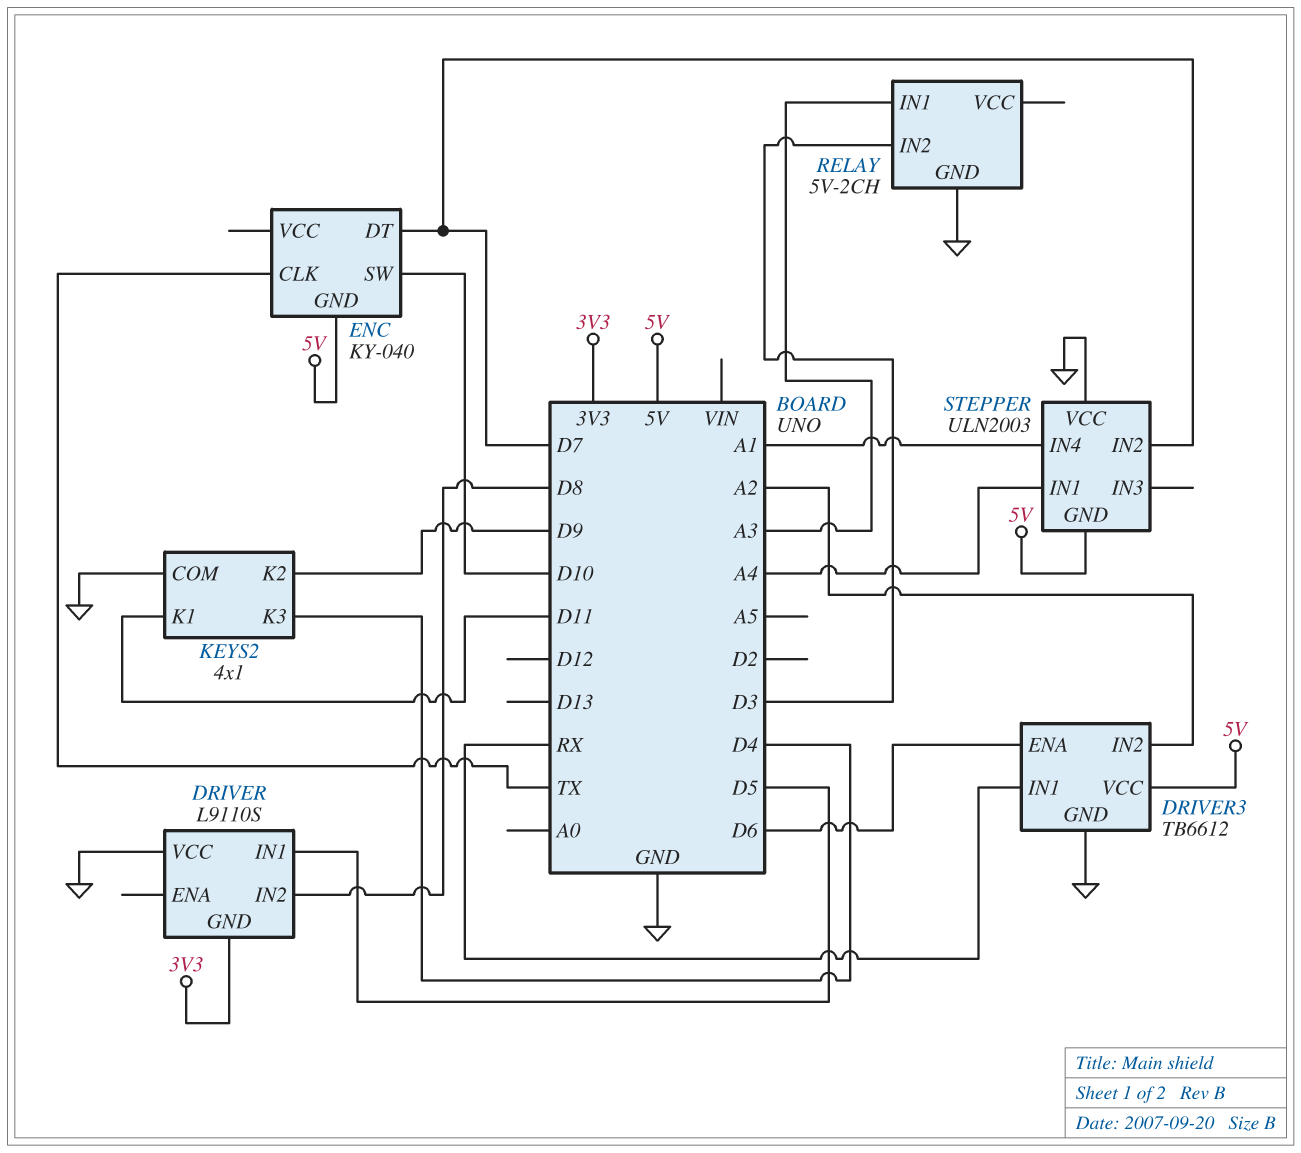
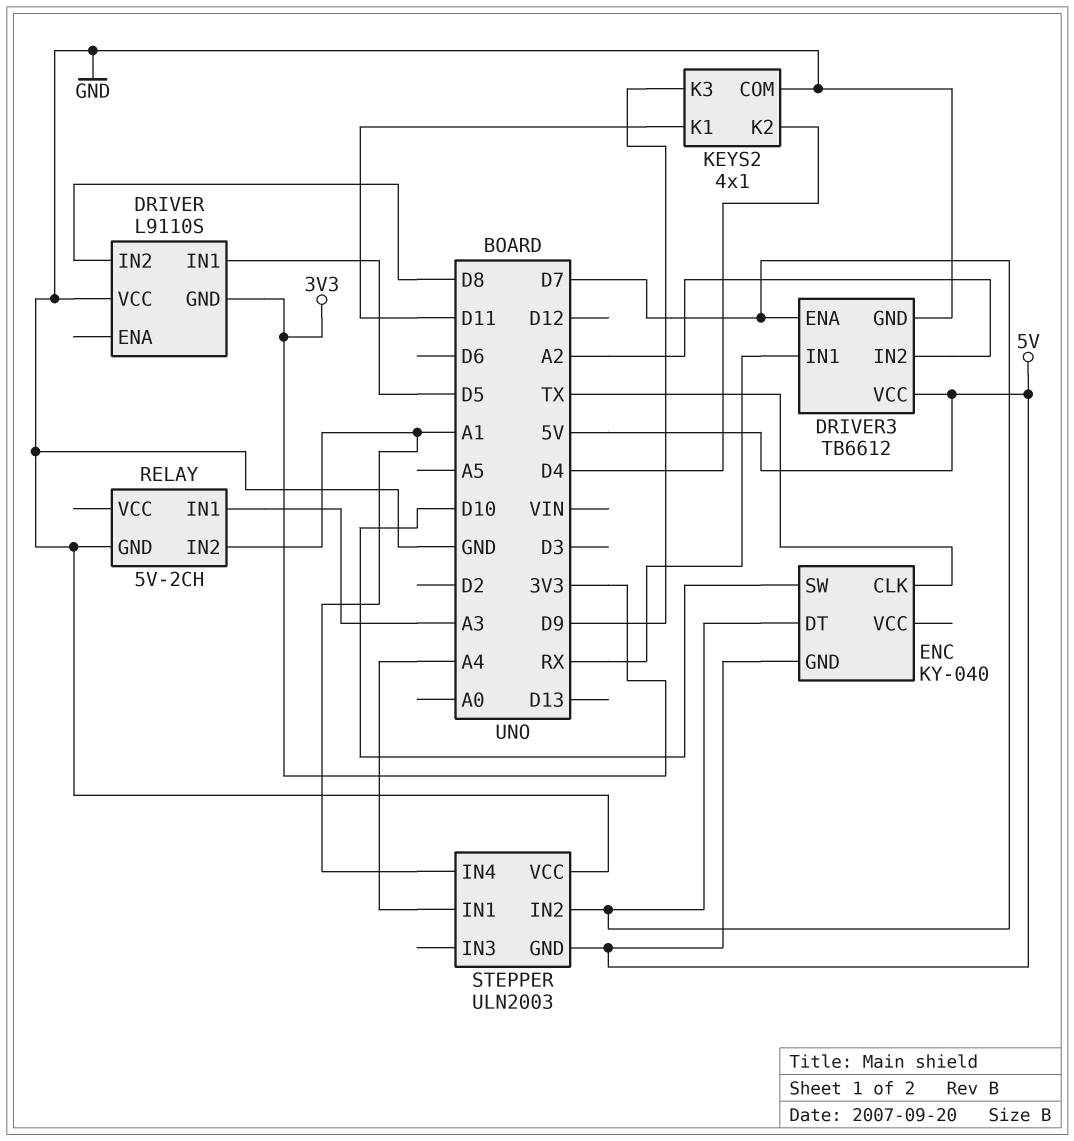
DRIVER3 pin ENA: D6 -> D7
KEYS2 pin K2: D9 -> D4
KEYS2 pin K3: D4 -> D9
RELAY pin IN2: D3 -> A1

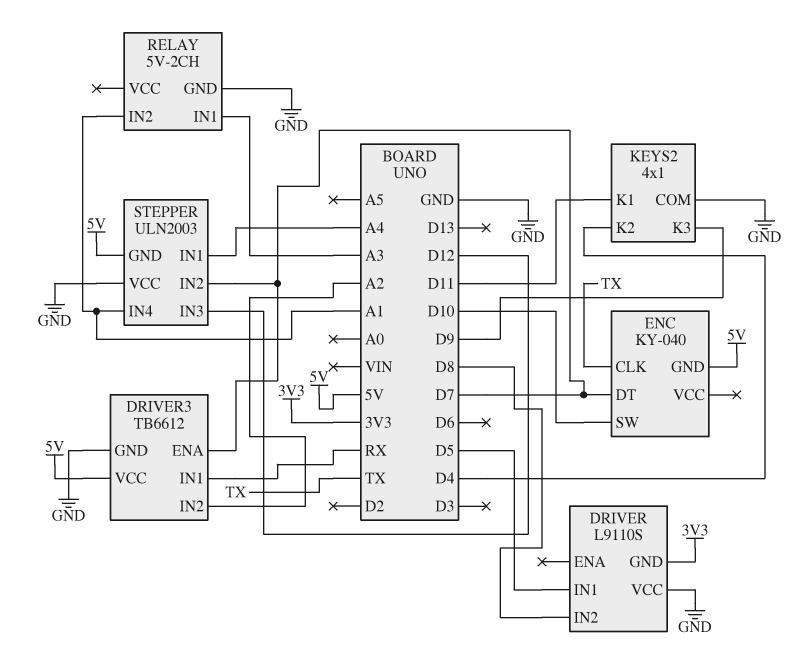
STEPPER pin IN3: none -> D12

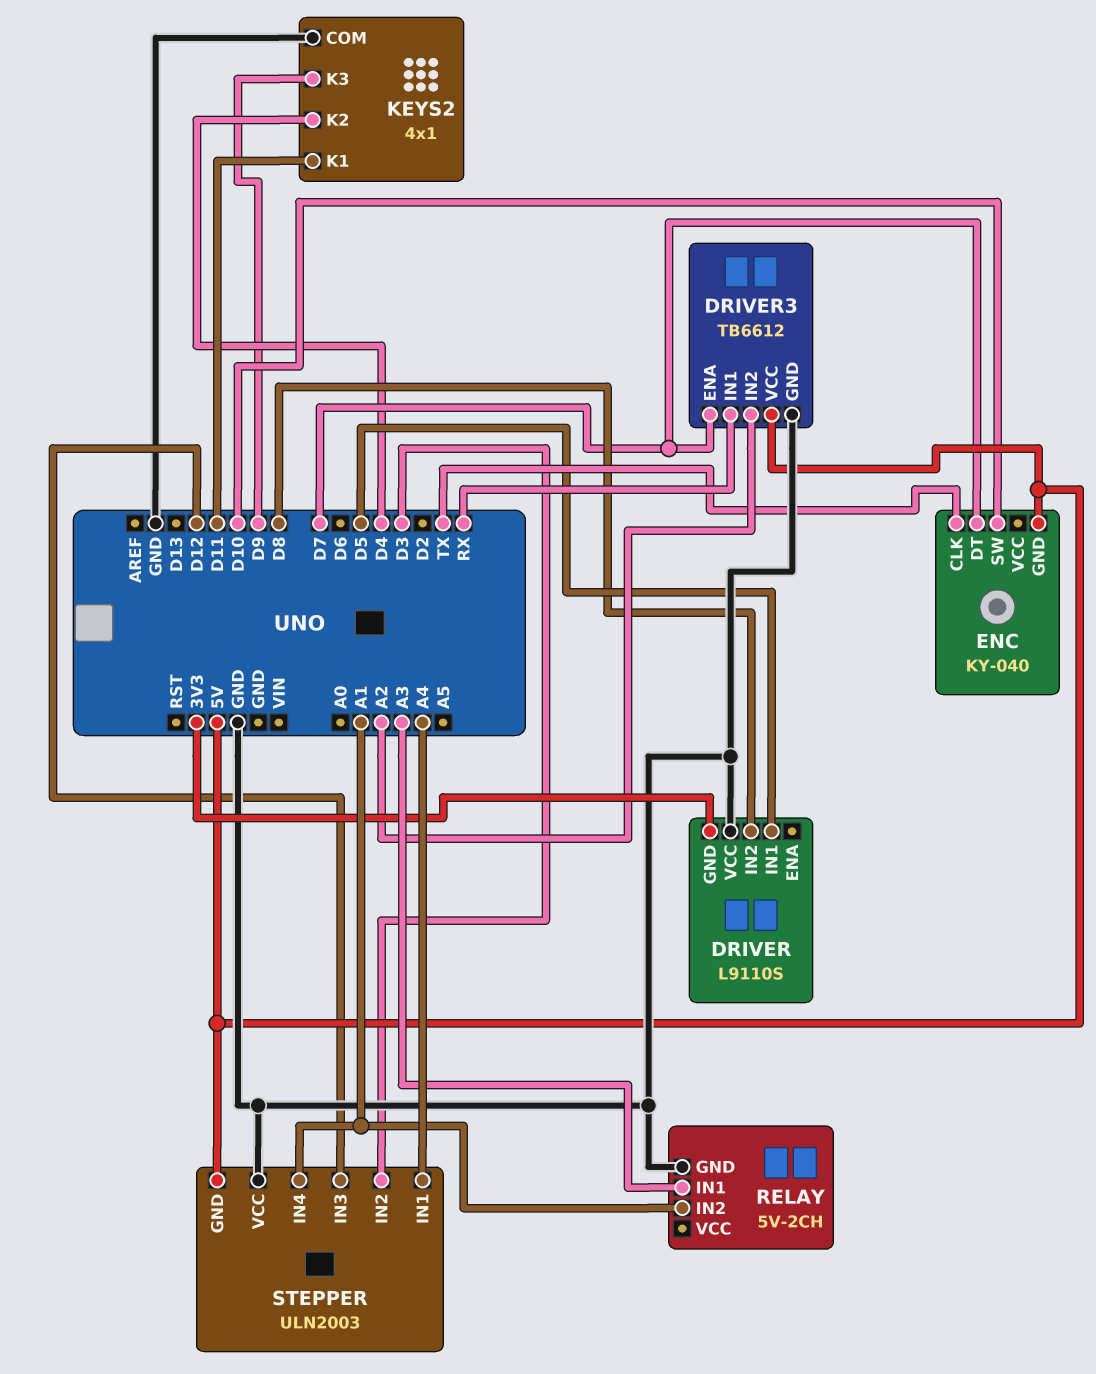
STEPPER pin IN2: D7 -> D3

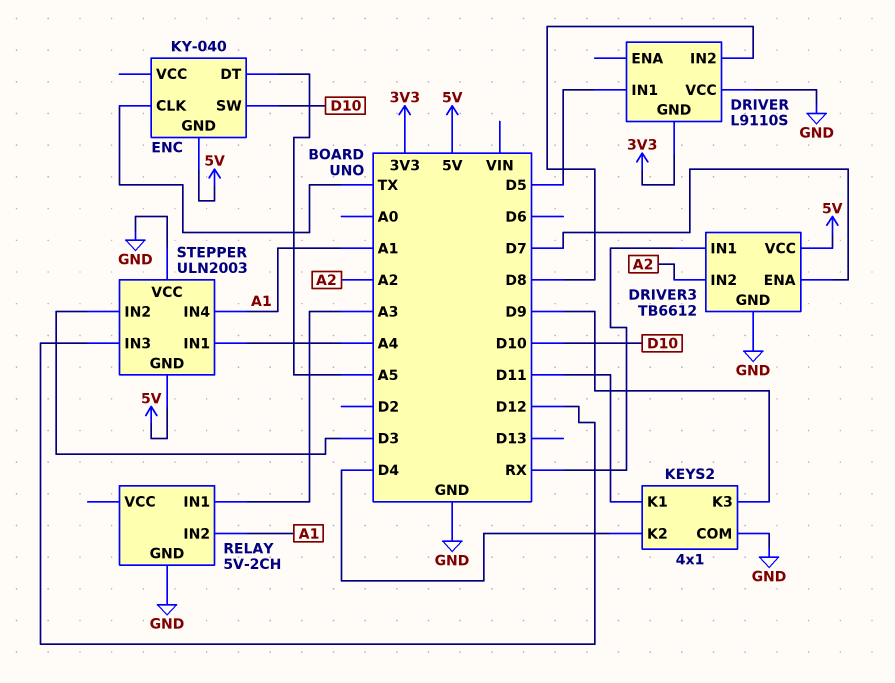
ENC pin DT: D7 -> A5

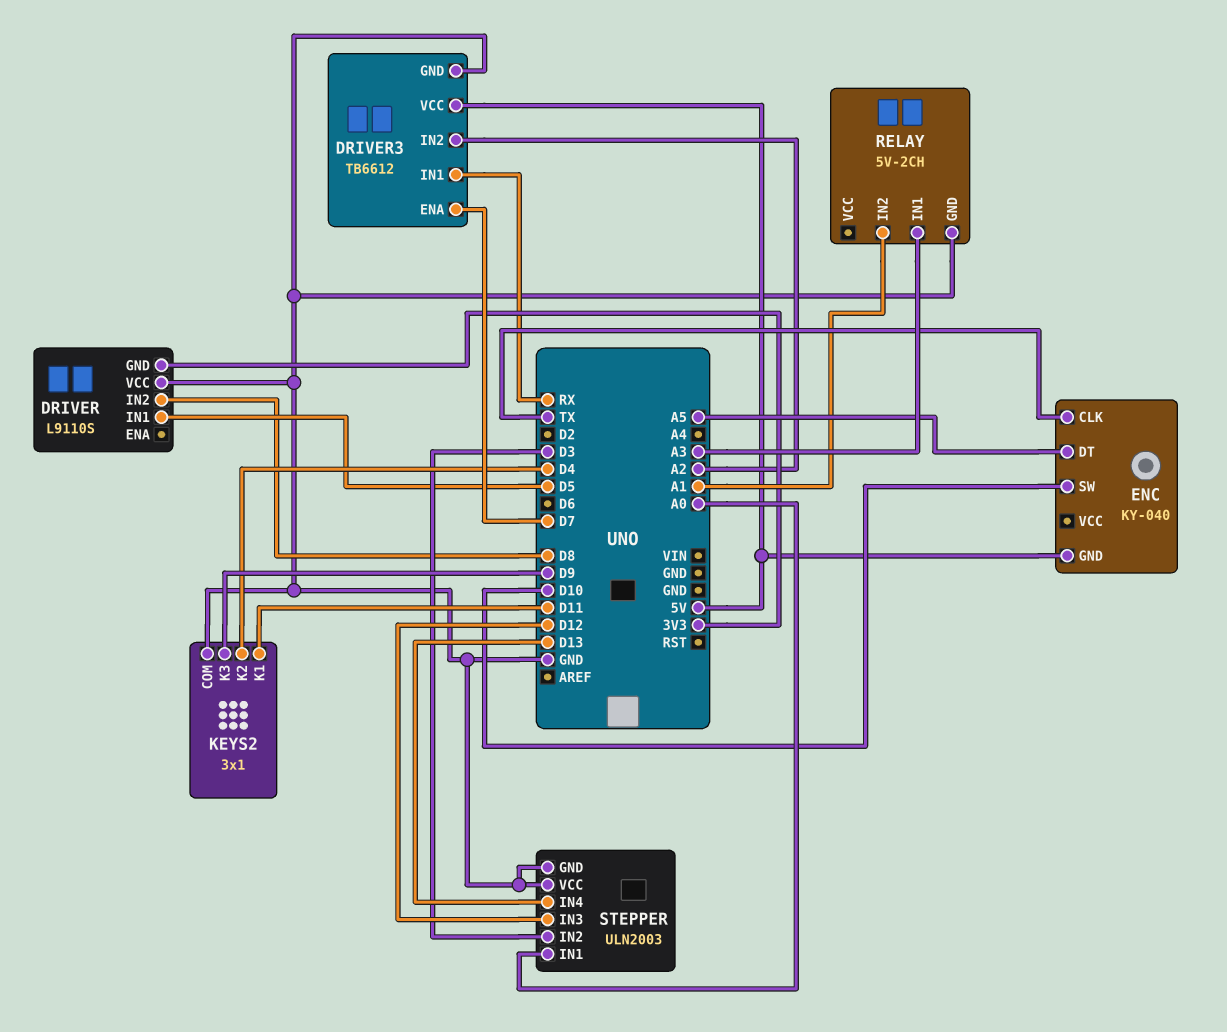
KEYS2: 4x1 -> 3x1
STEPPER pin GND: 5V -> GND
STEPPER pin IN1: A4 -> A0
STEPPER pin IN4: A1 -> D13

